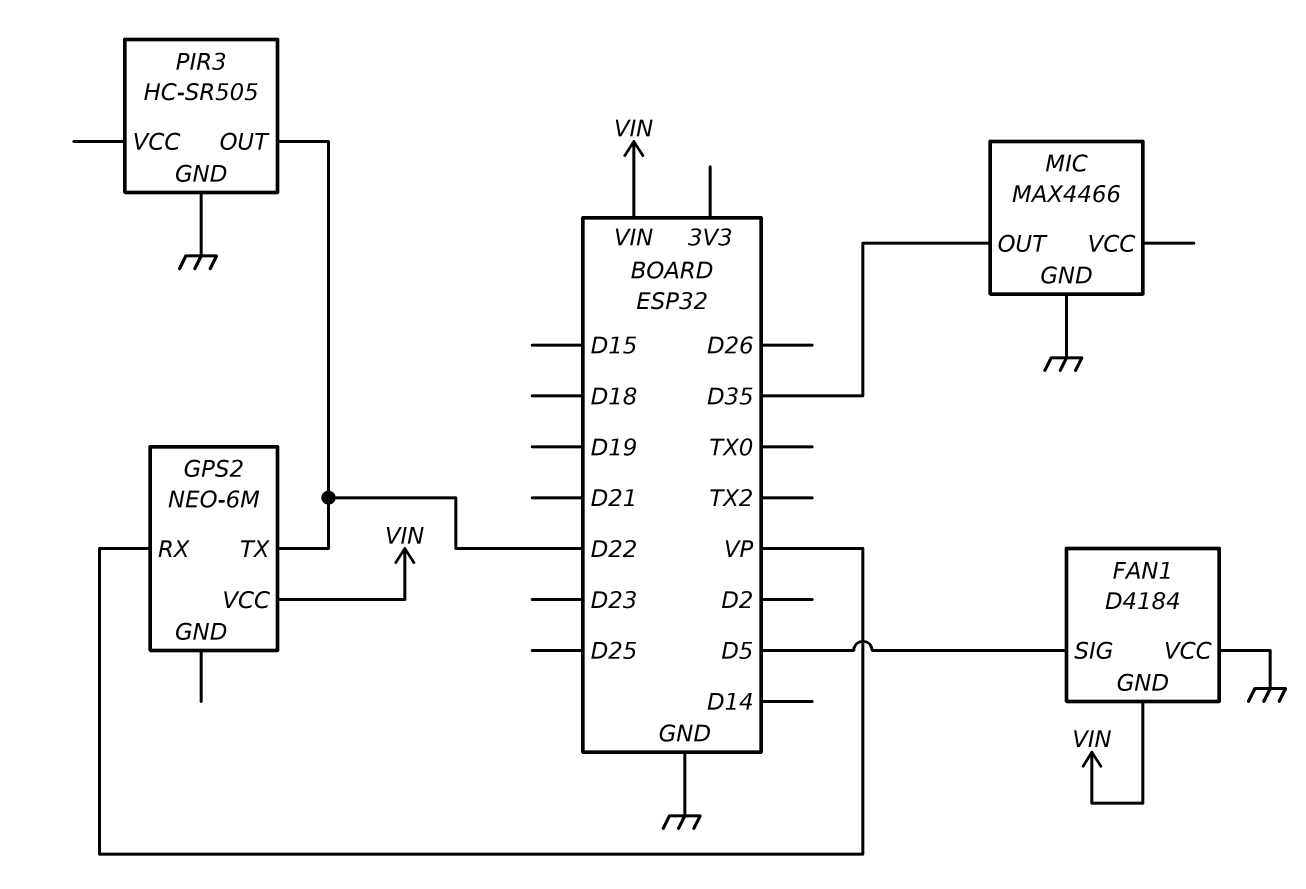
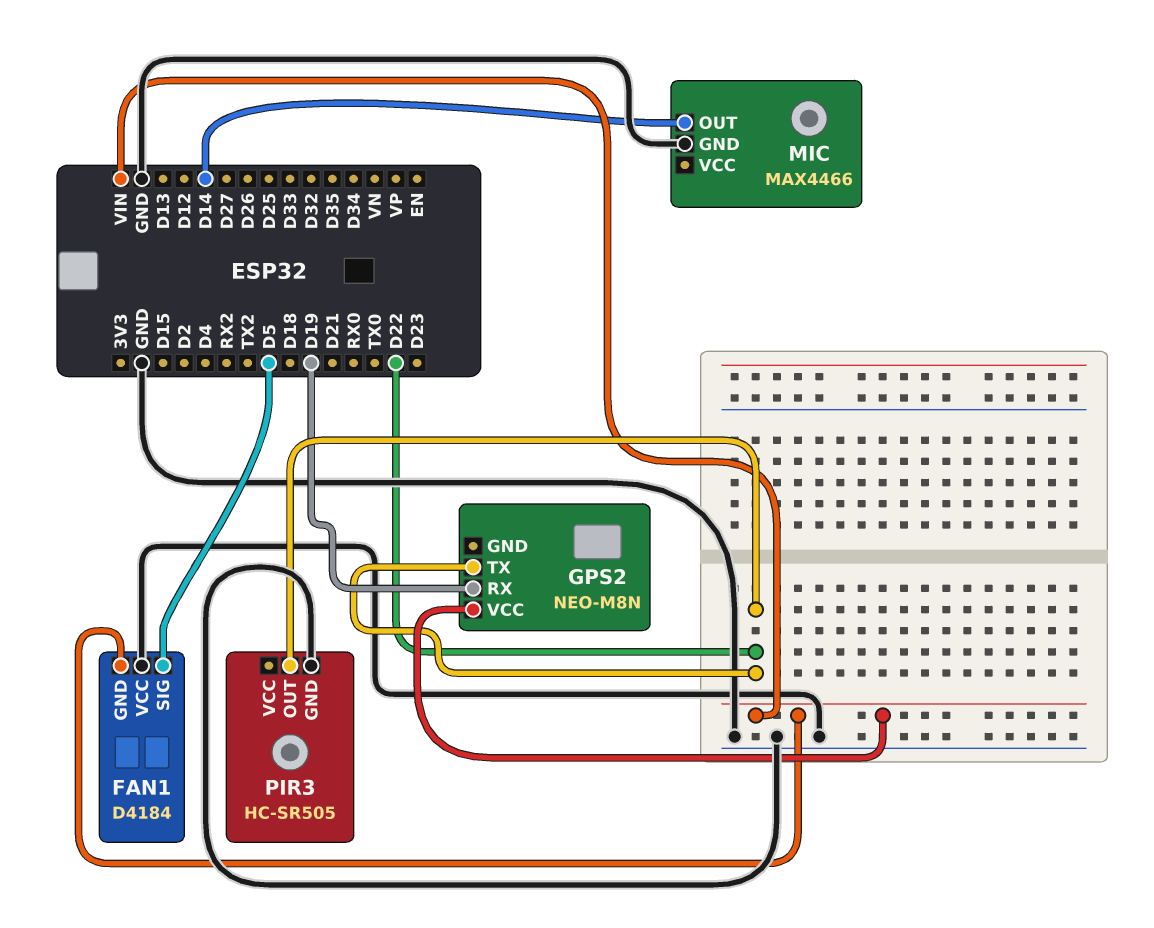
GPS2: NEO-6M -> NEO-M8N
GPS2 pin RX: VP -> D19
MIC pin OUT: D35 -> D14

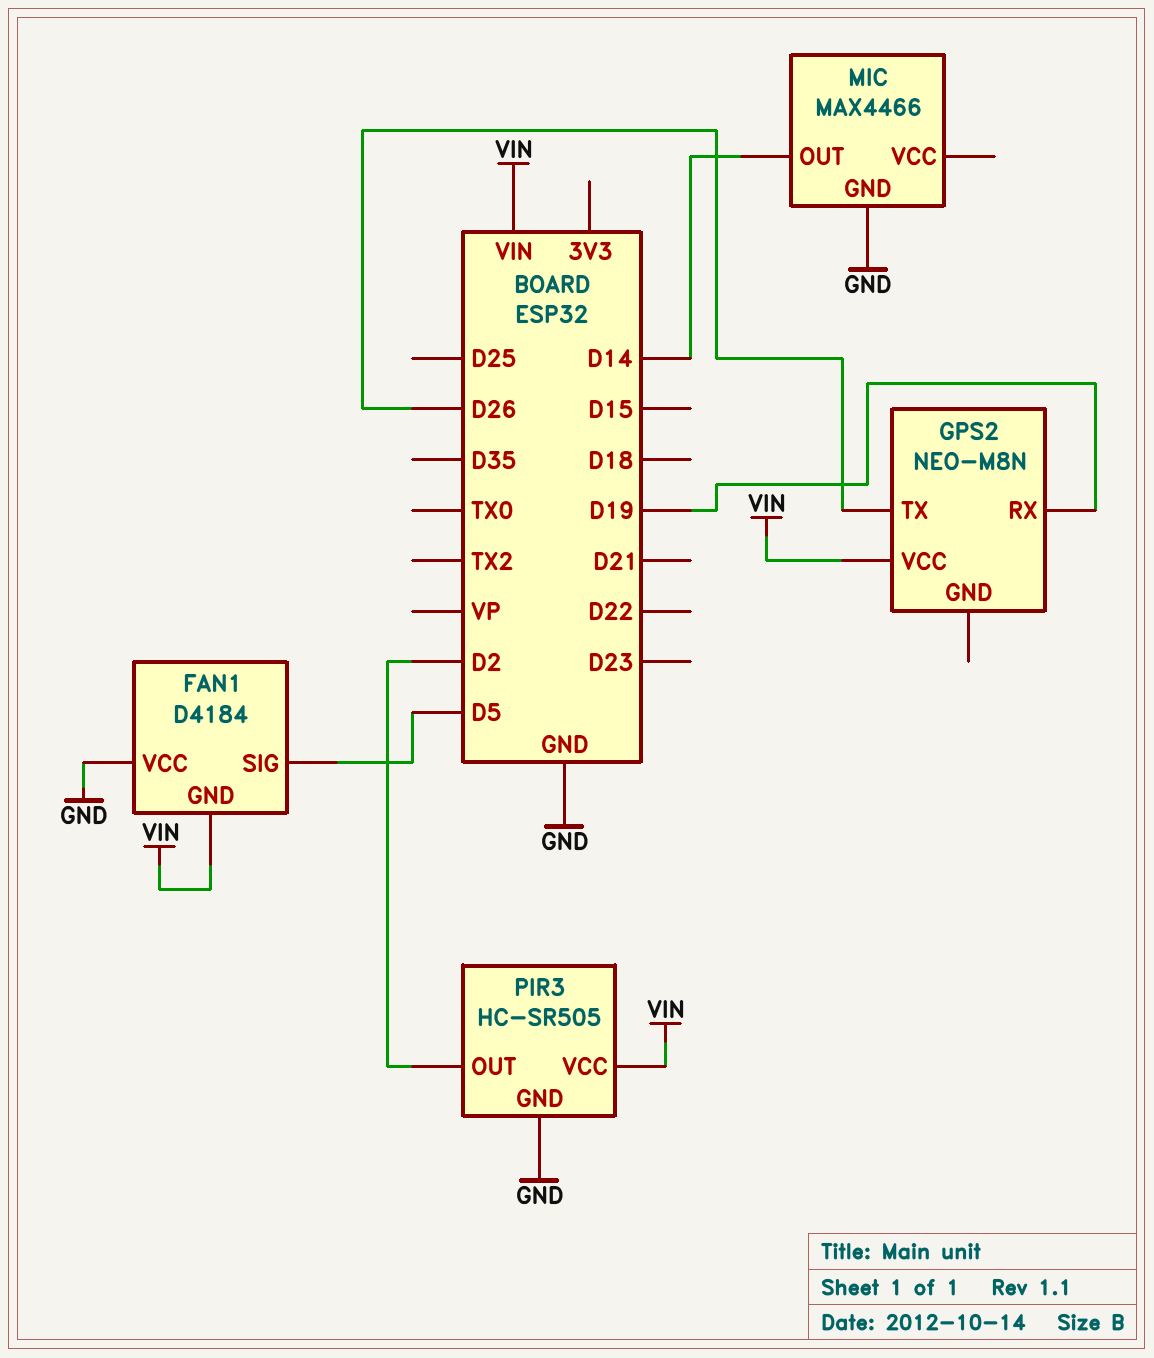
GPS2 pin TX: D22 -> D26
PIR3 pin OUT: D22 -> D2
PIR3 pin VCC: none -> VIN

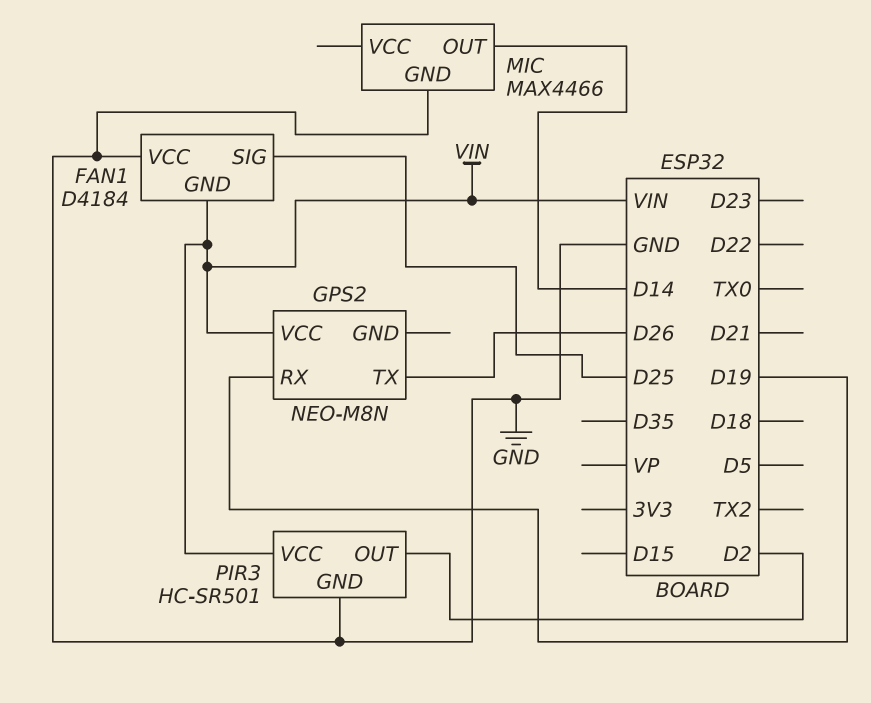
FAN1 pin SIG: D5 -> D25
PIR3: HC-SR505 -> HC-SR501

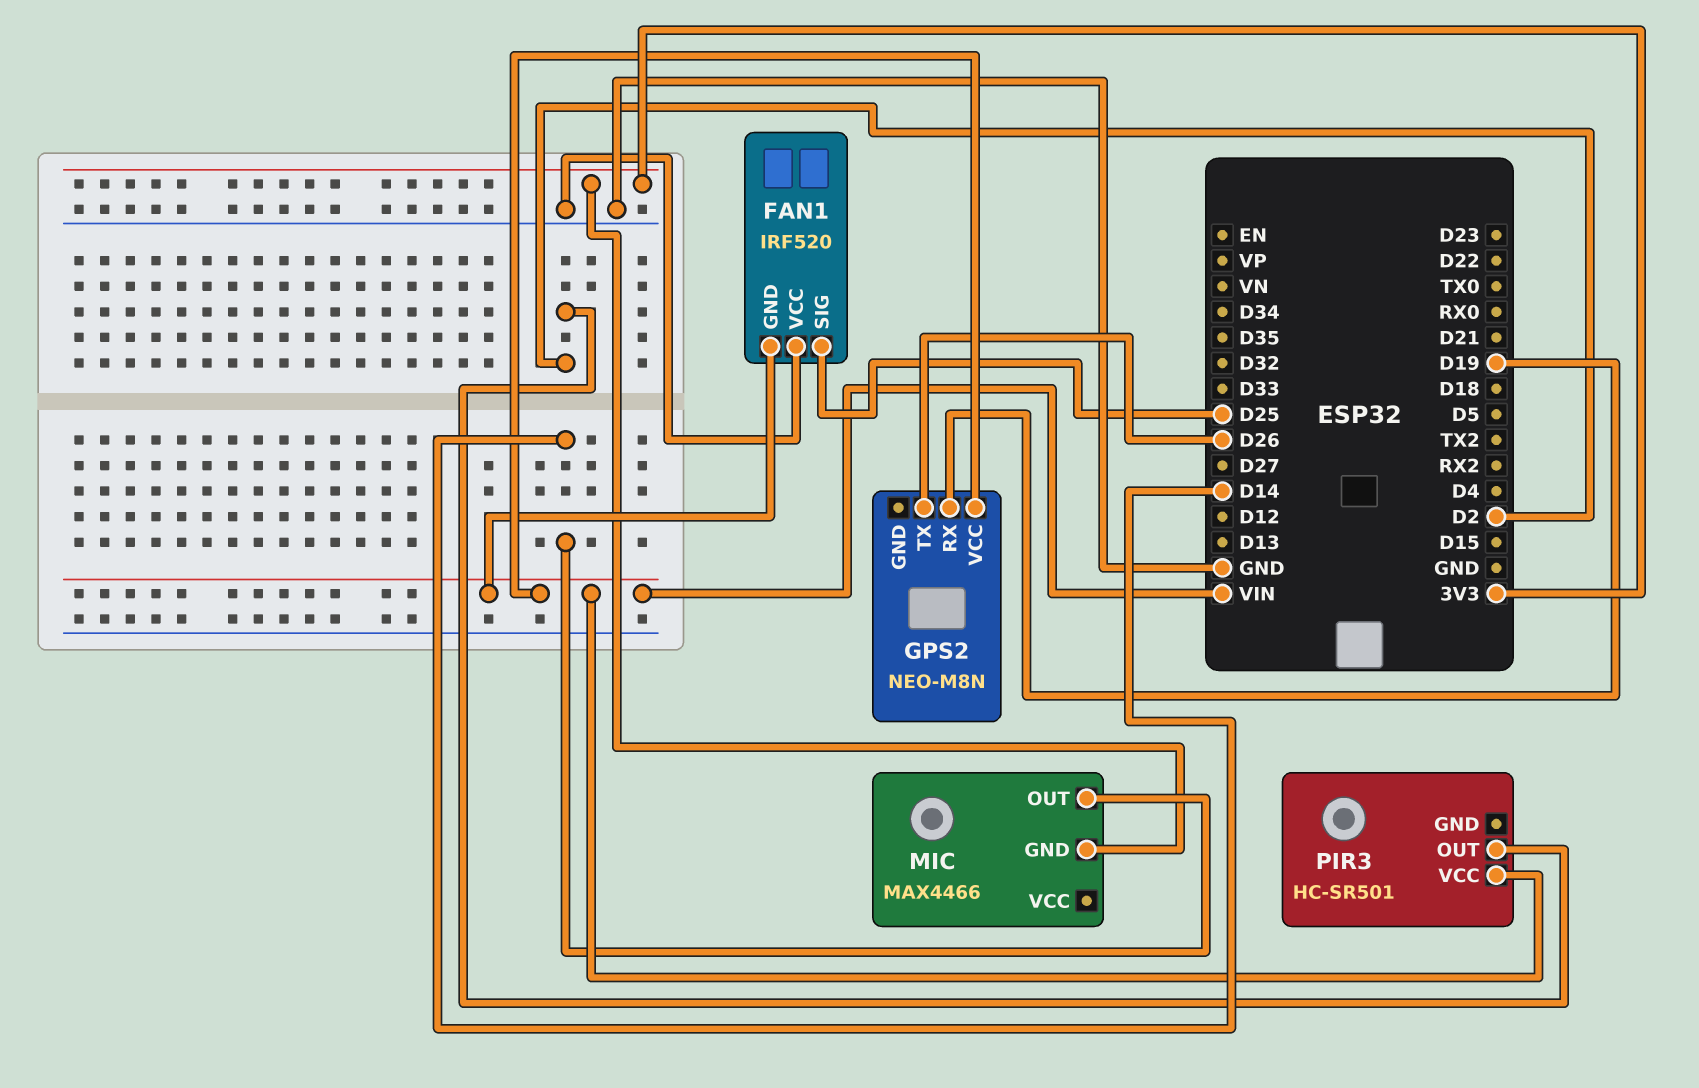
FAN1: D4184 -> IRF520
MIC pin GND: GND -> 3V3
PIR3 pin GND: GND -> none

